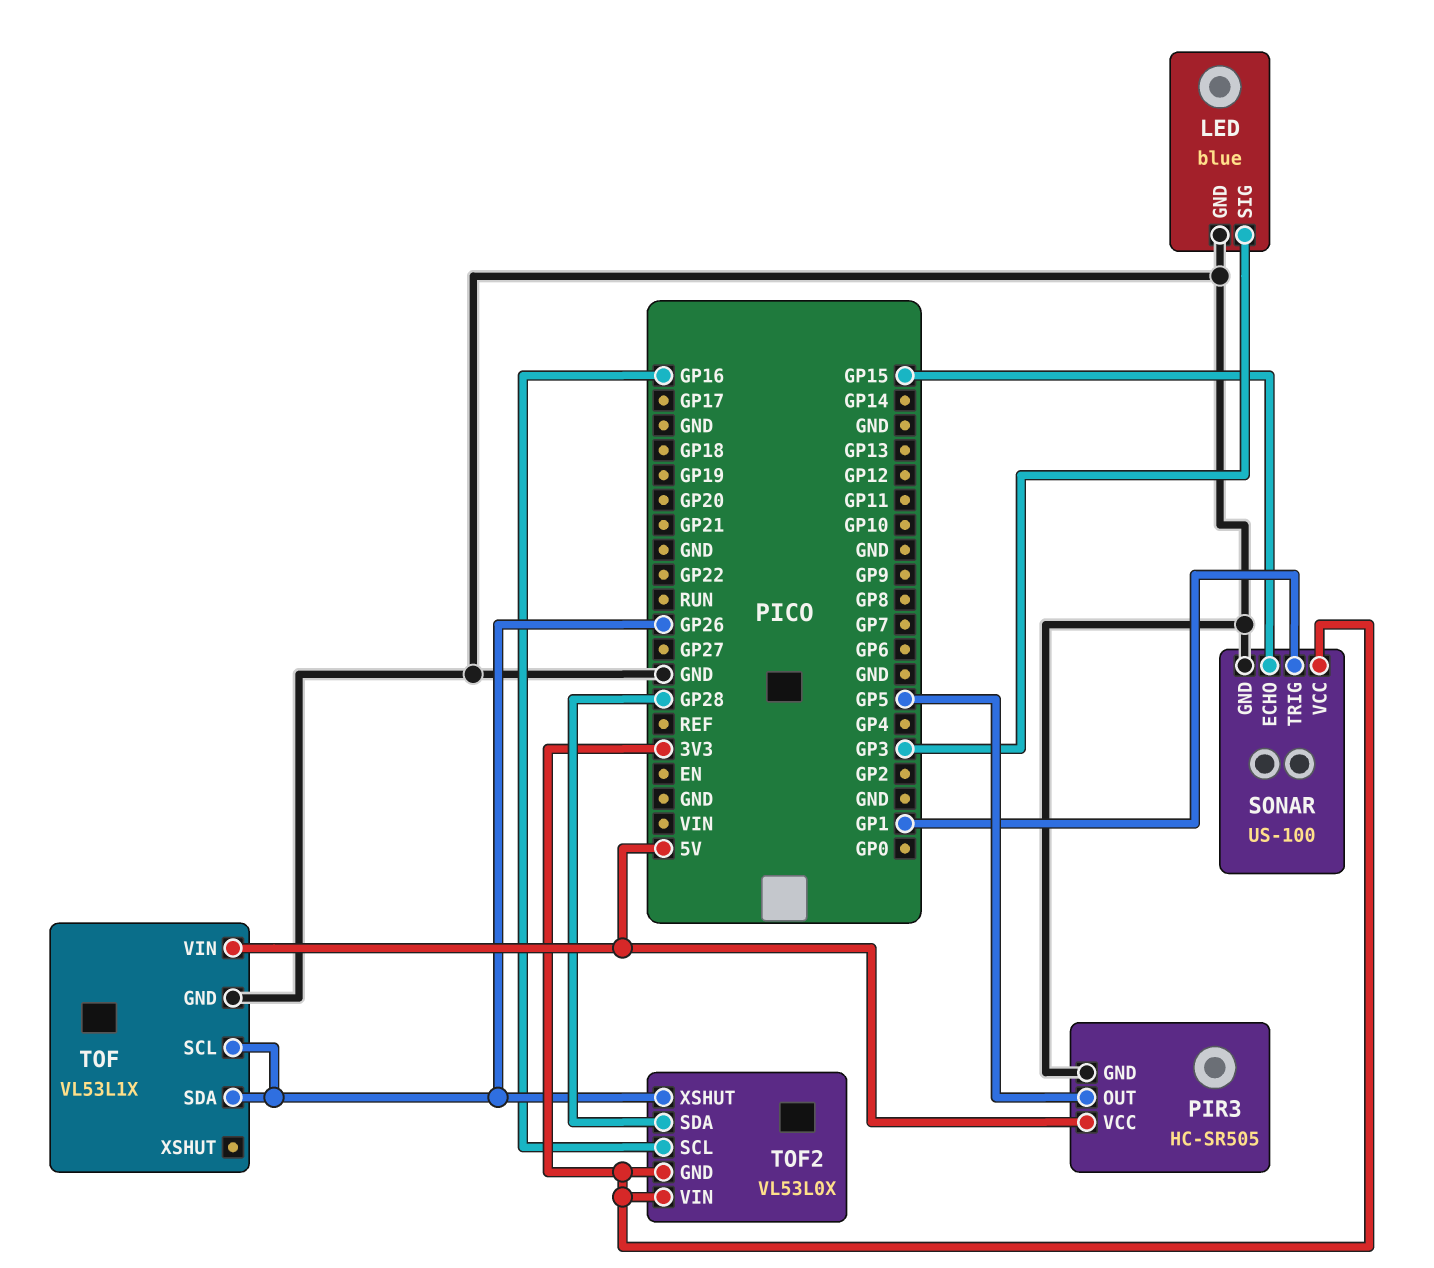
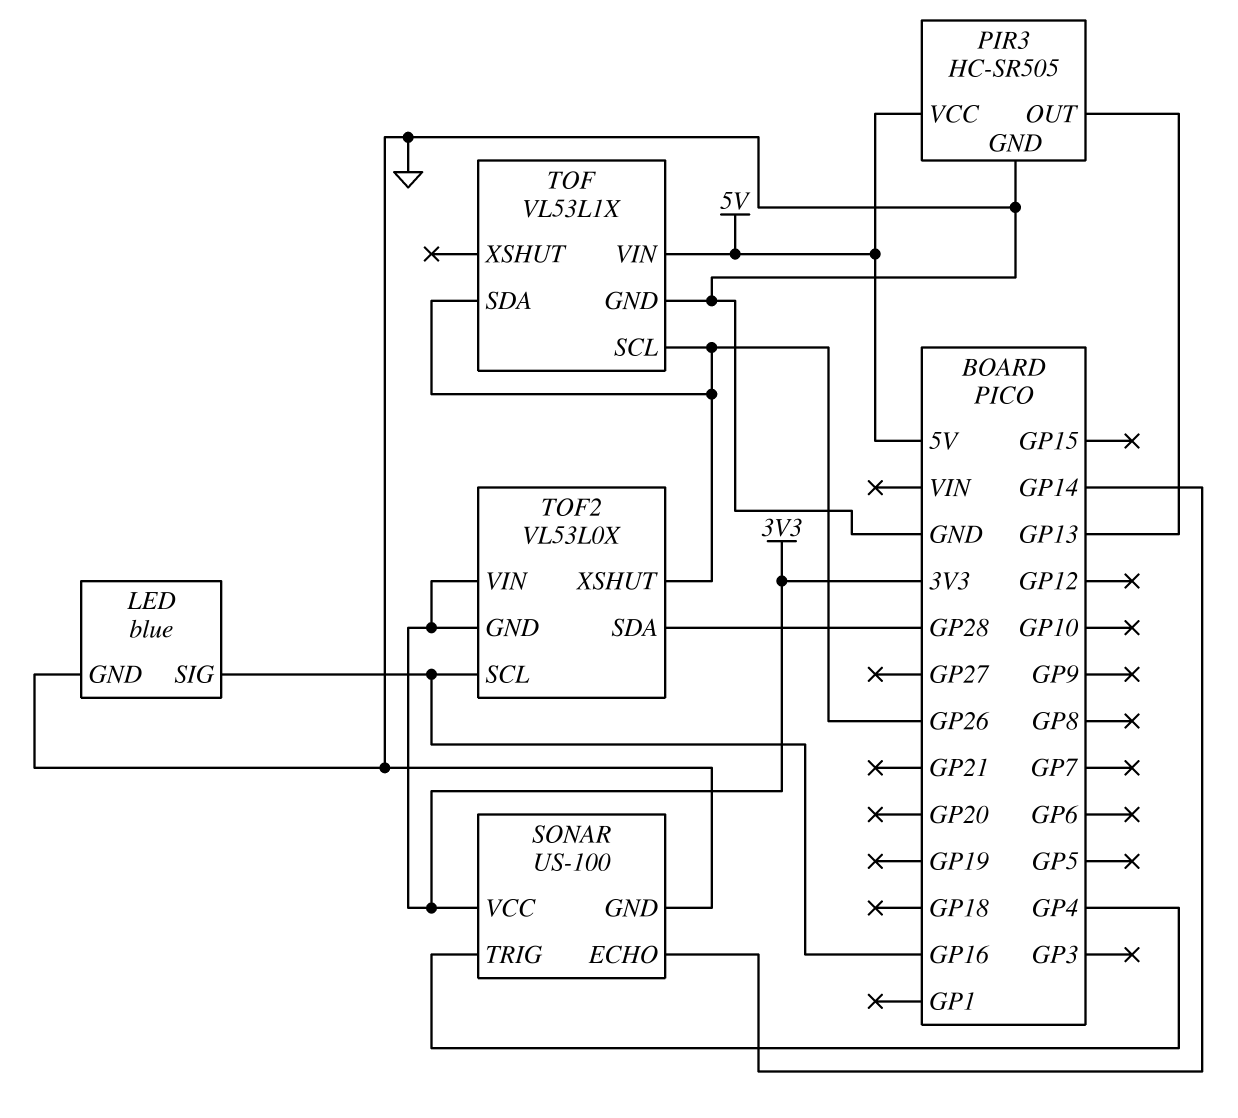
LED pin SIG: GP3 -> GP16
PIR3 pin OUT: GP5 -> GP13
SONAR pin ECHO: GP15 -> GP14
SONAR pin TRIG: GP1 -> GP4

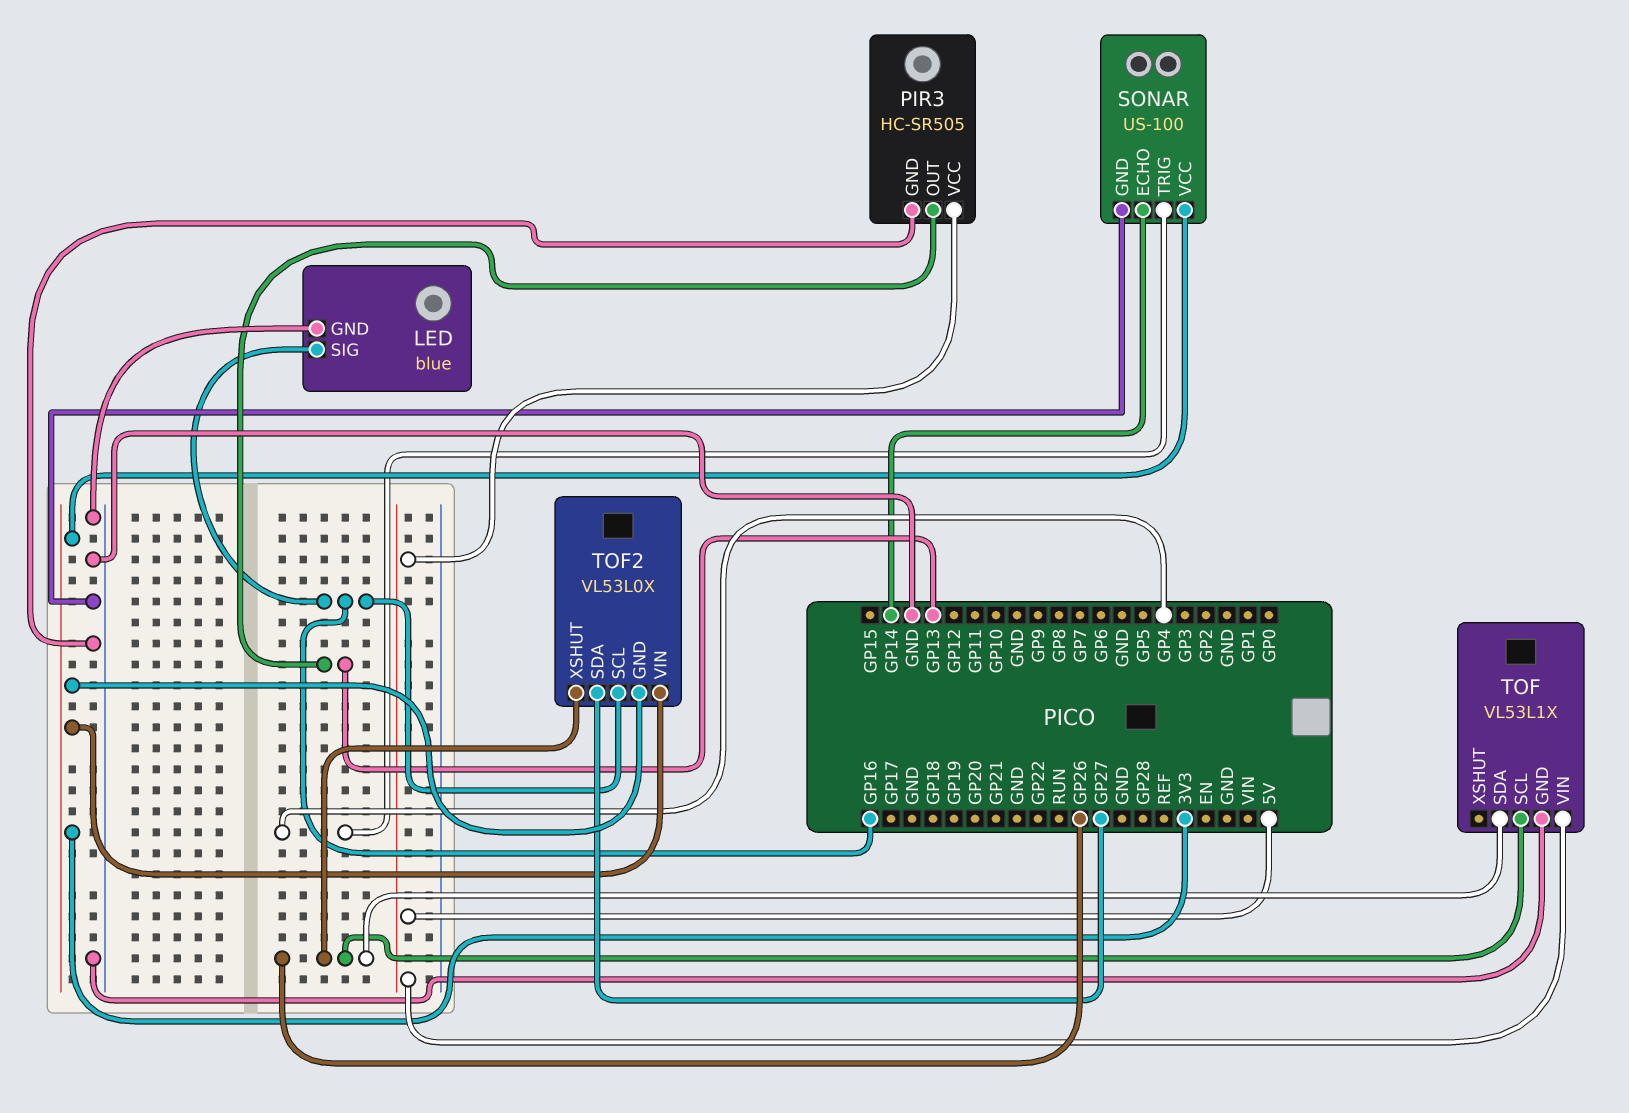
TOF2 pin SDA: GP28 -> GP27

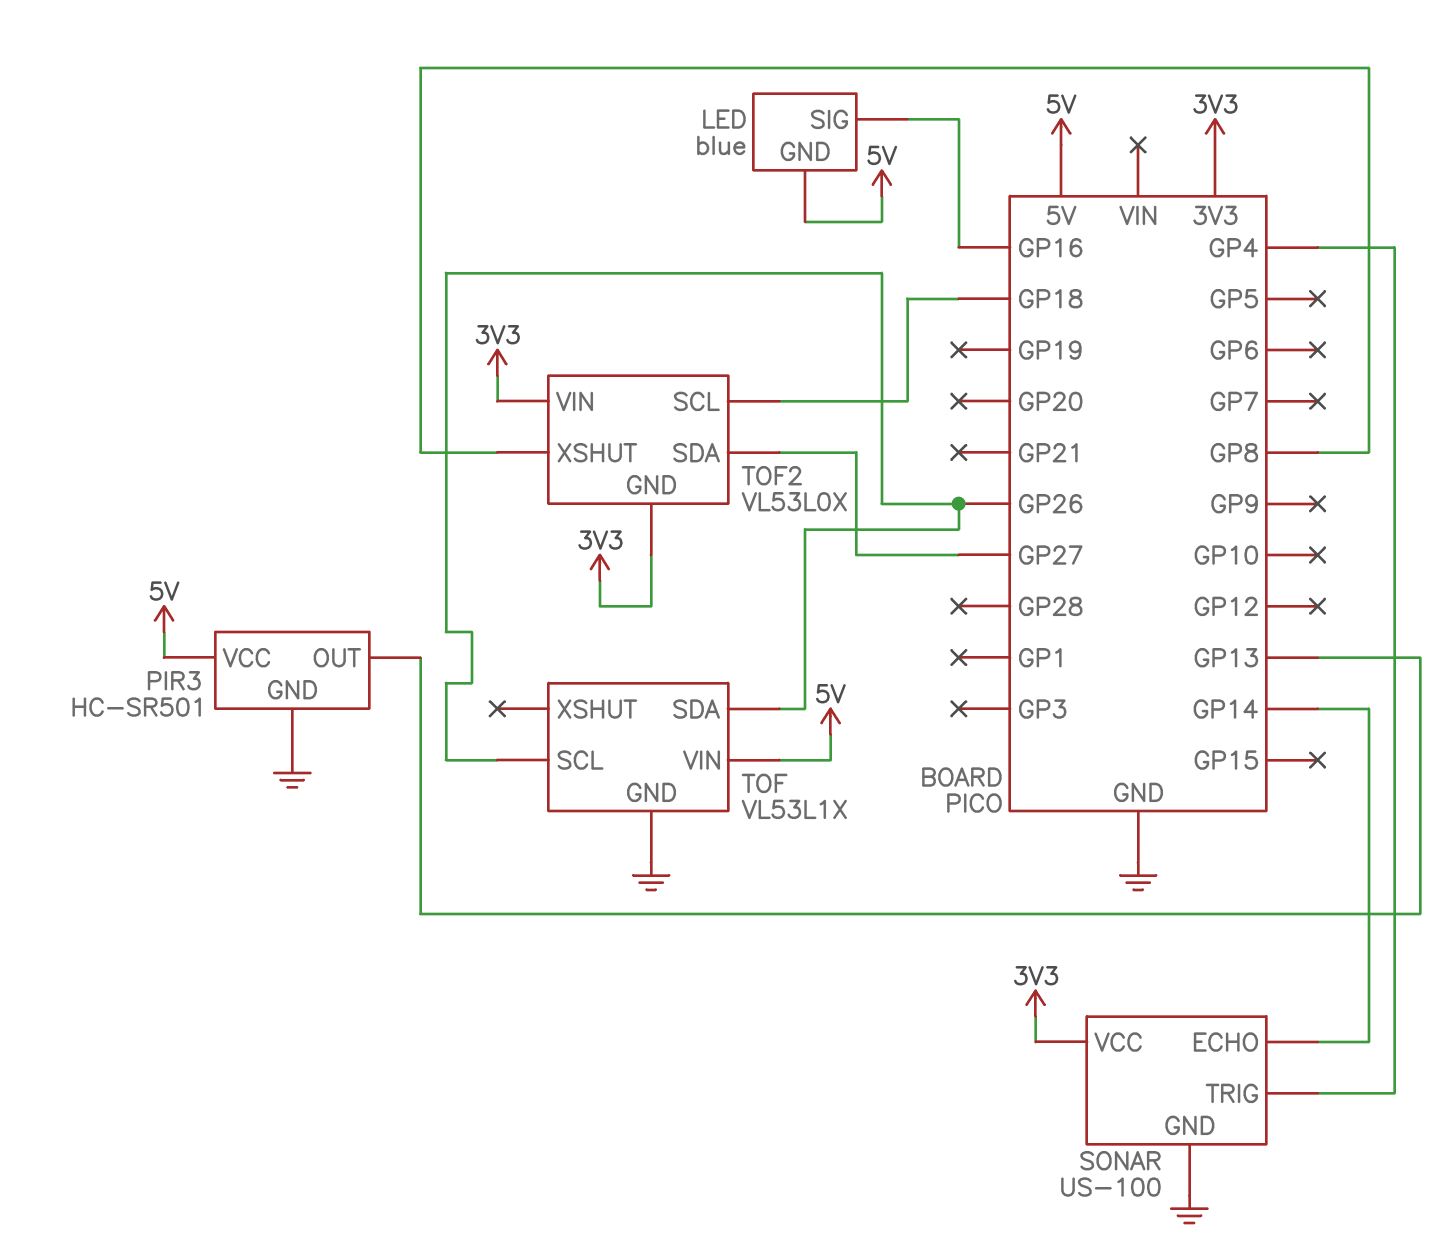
LED pin GND: GND -> 5V
PIR3: HC-SR505 -> HC-SR501
TOF2 pin SCL: GP16 -> GP18
TOF2 pin XSHUT: GP26 -> GP8

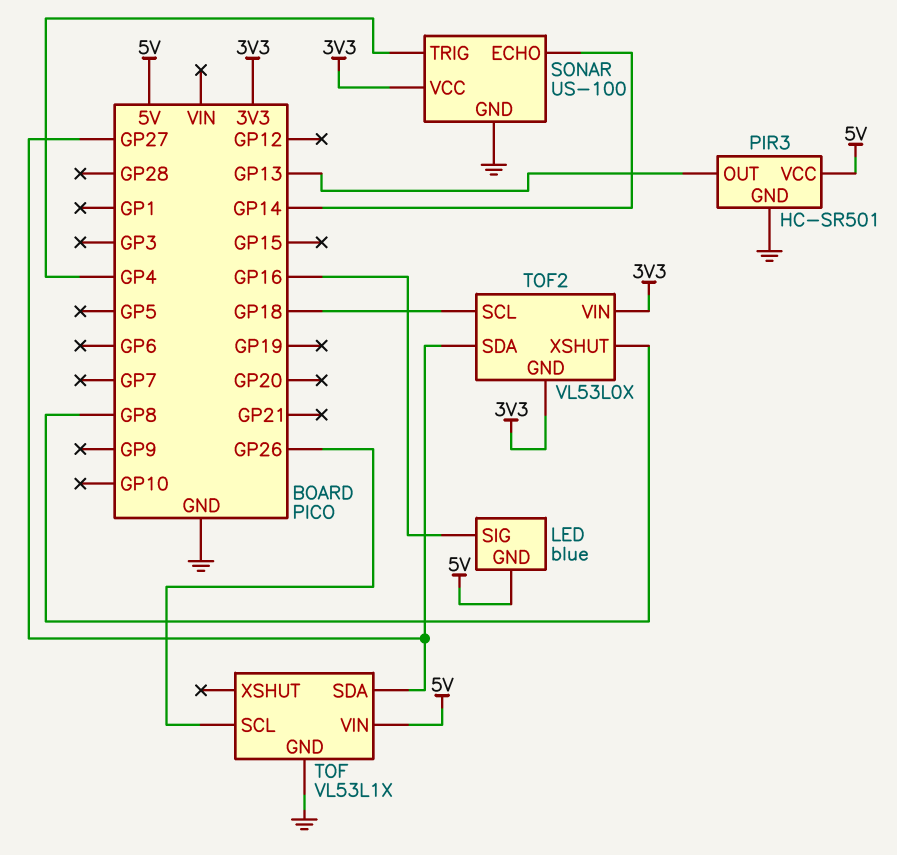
TOF pin SDA: GP26 -> GP27

